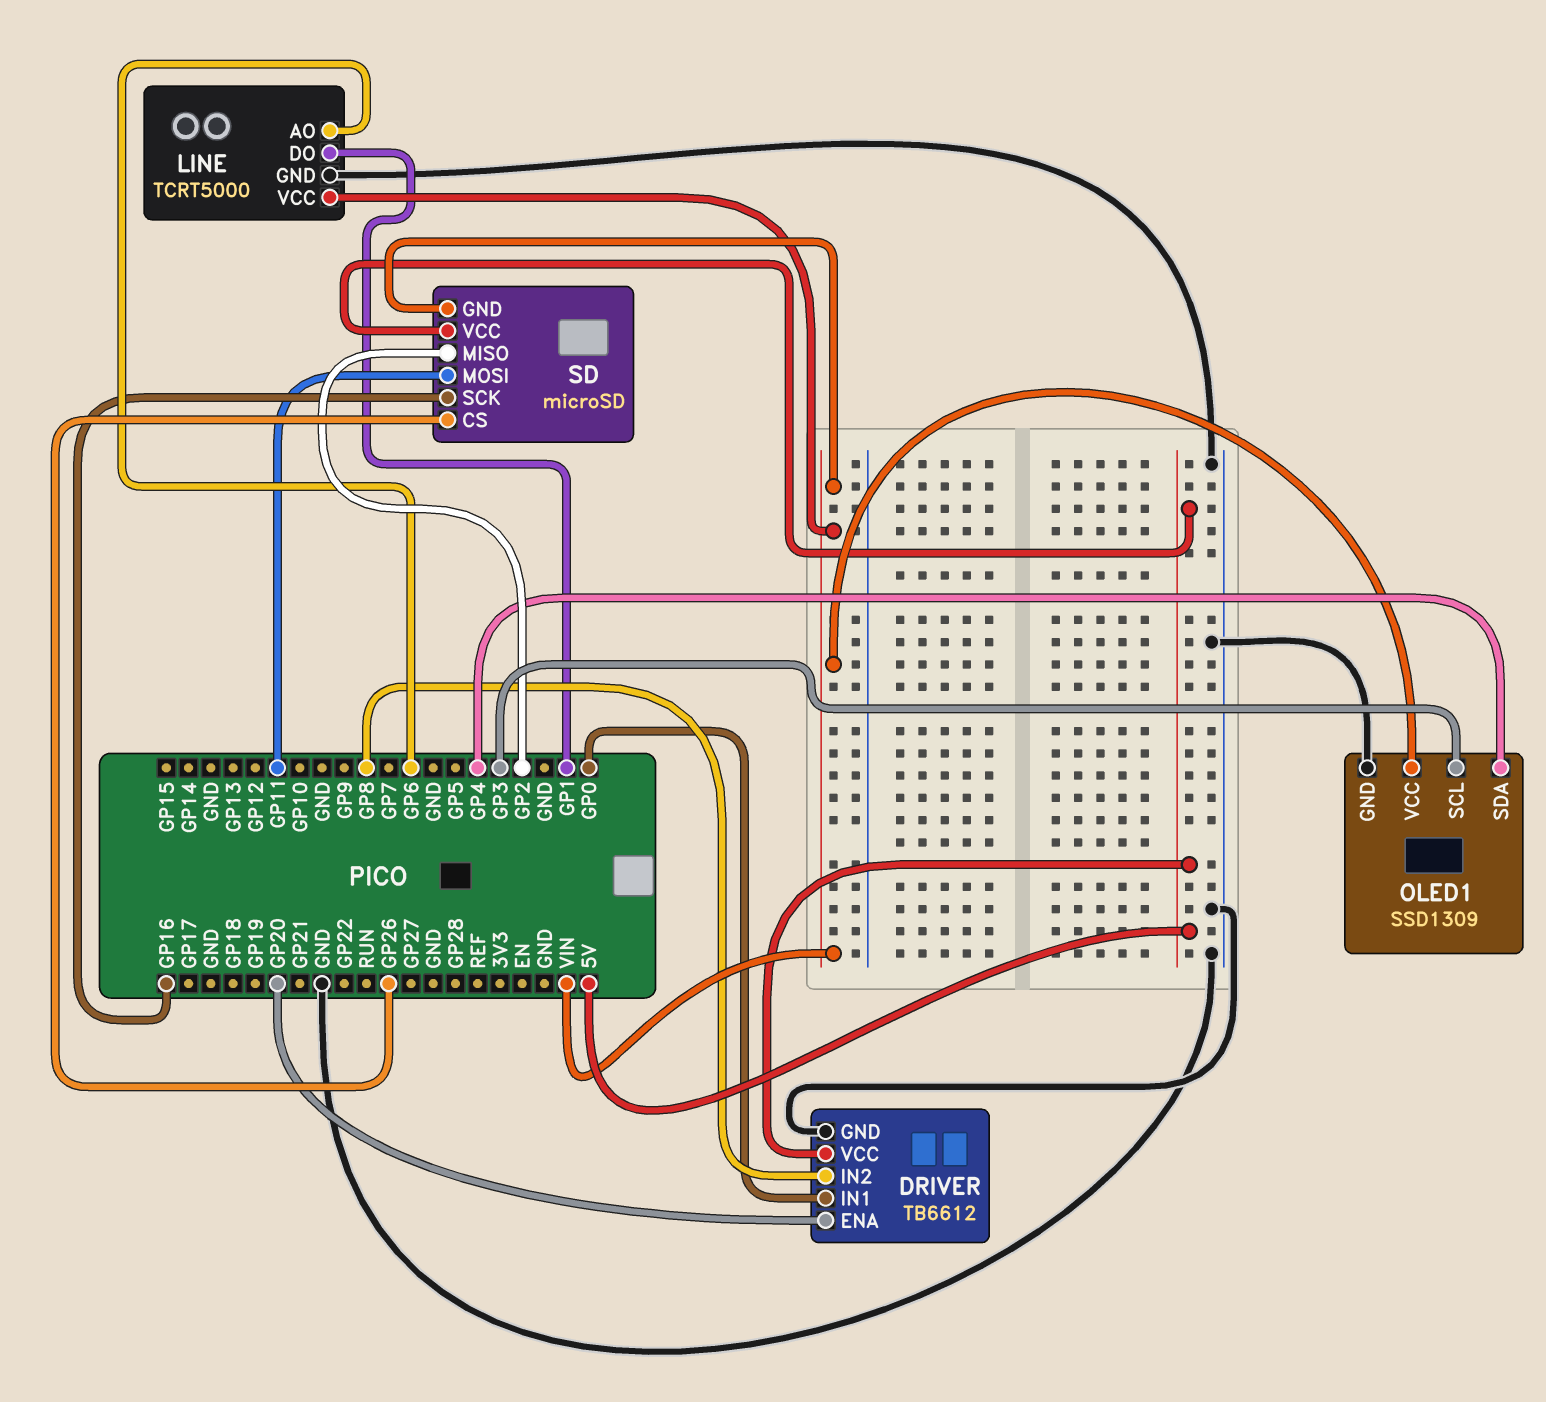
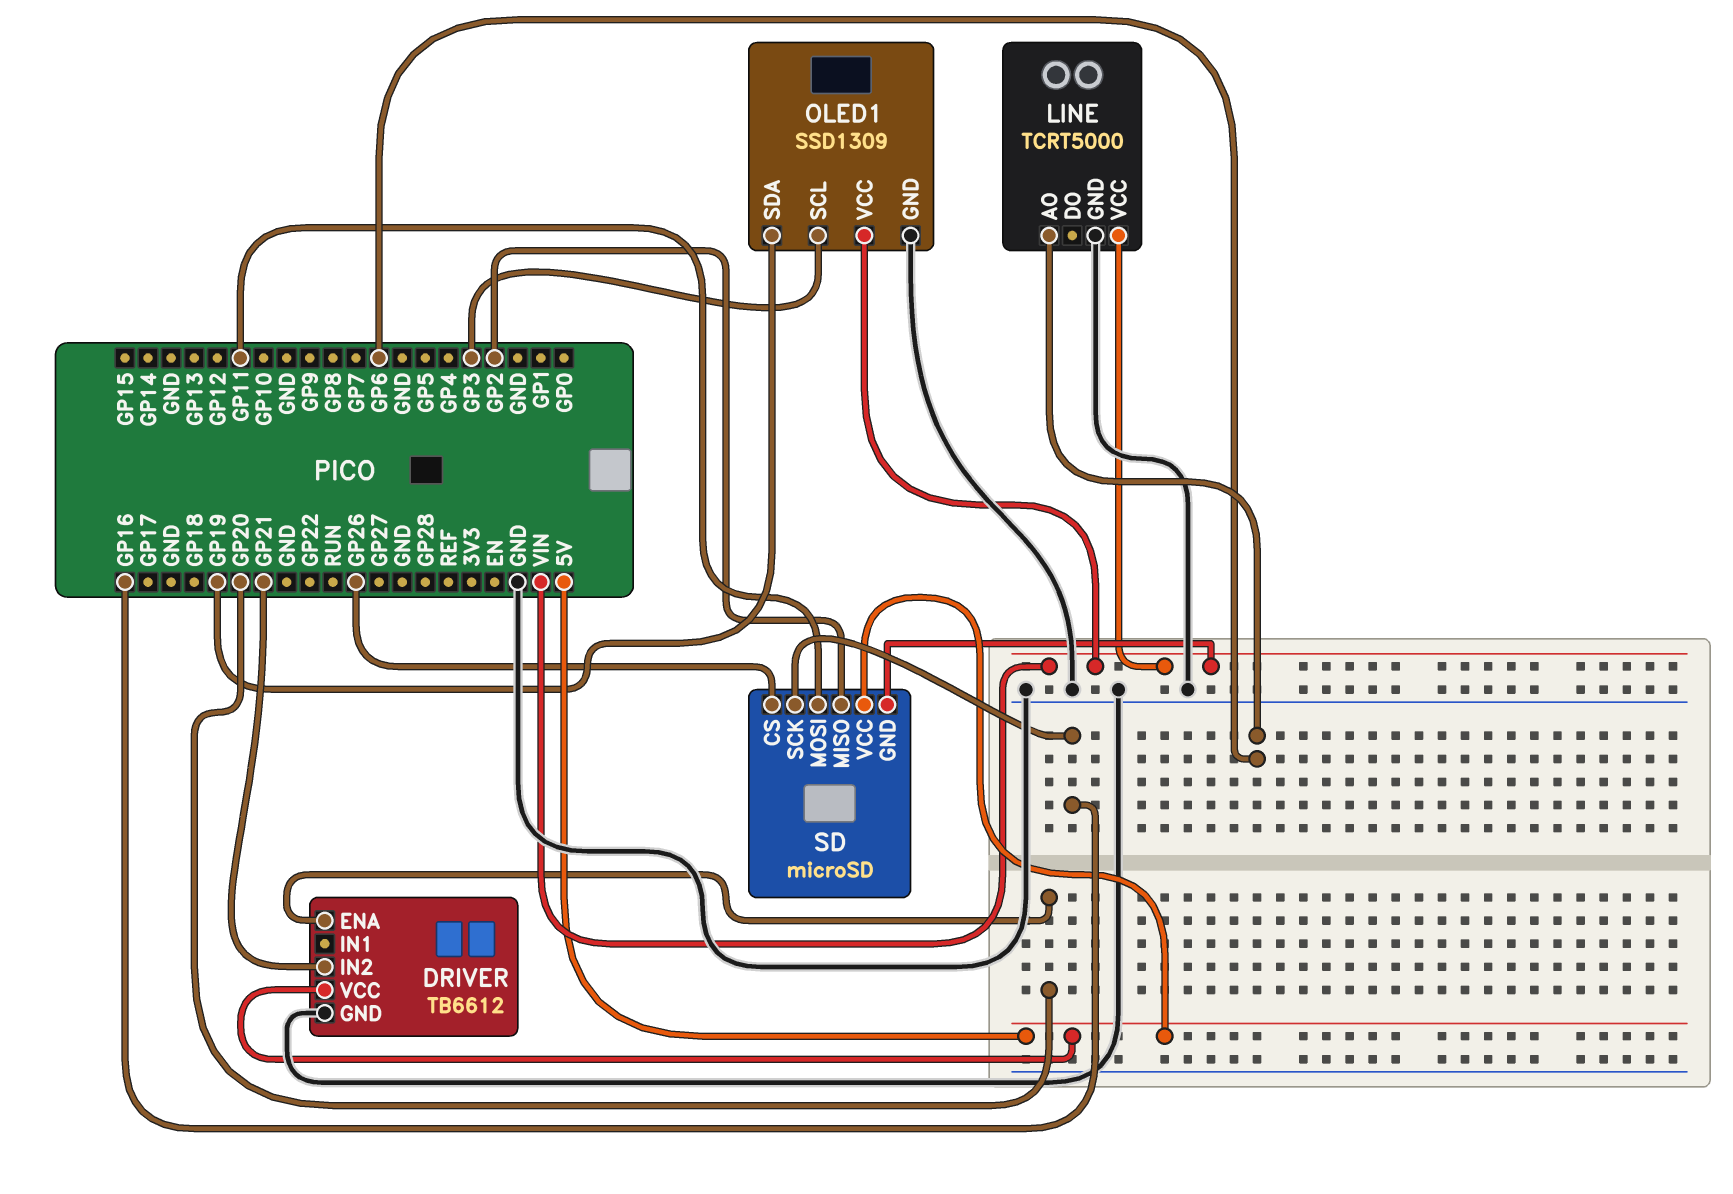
DRIVER pin IN1: GP0 -> none
DRIVER pin IN2: GP8 -> GP21
LINE pin DO: GP1 -> none
OLED1 pin SDA: GP4 -> GP19

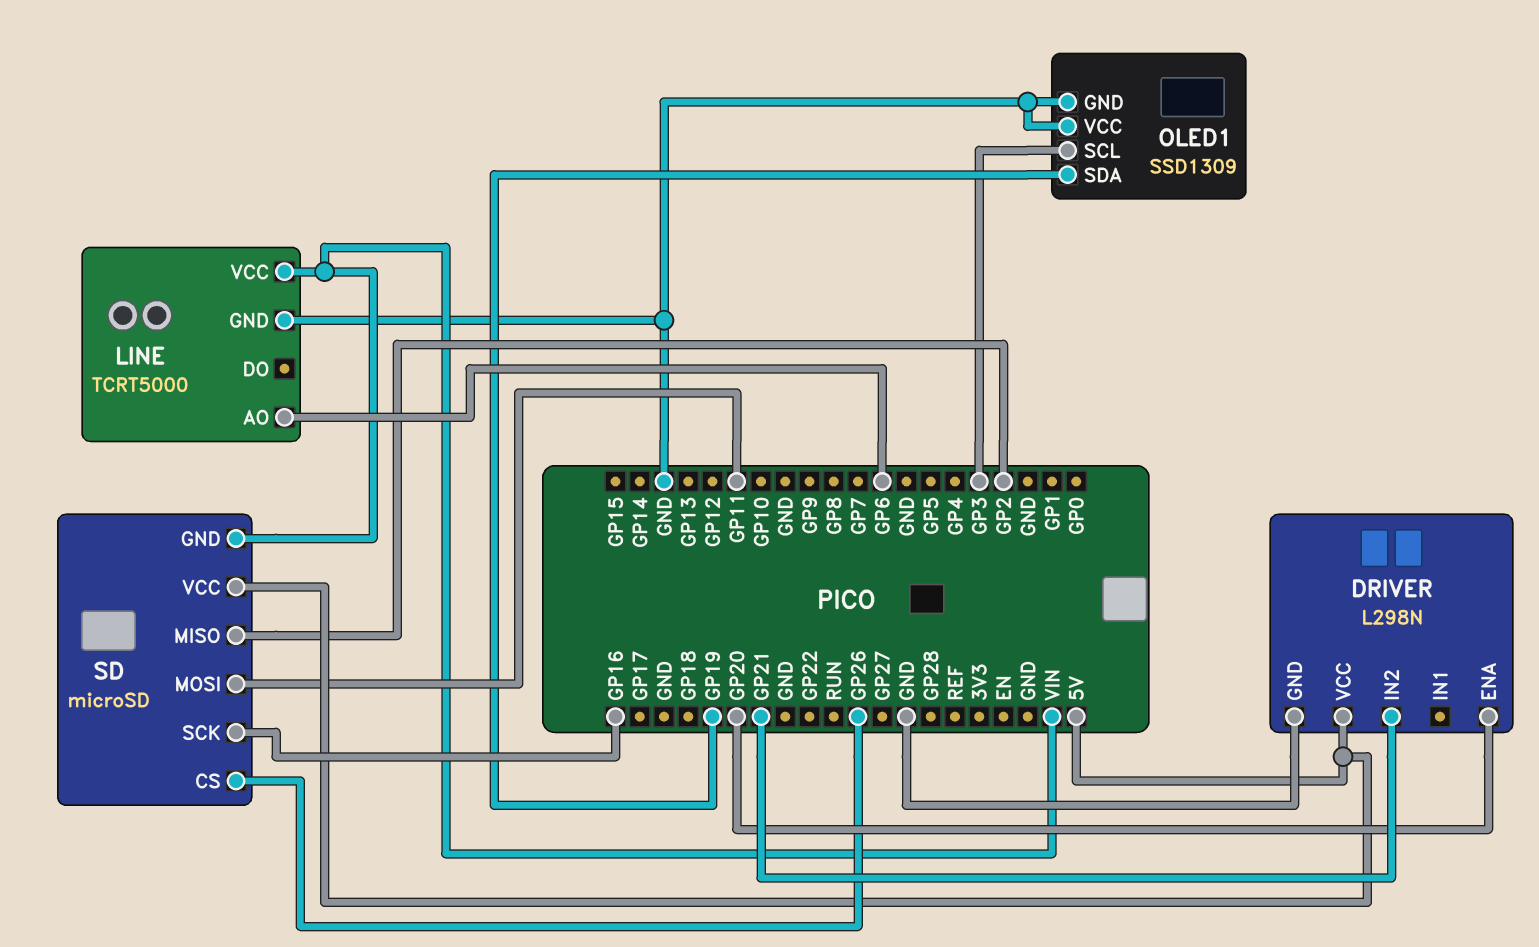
DRIVER: TB6612 -> L298N
OLED1 pin VCC: VIN -> GND

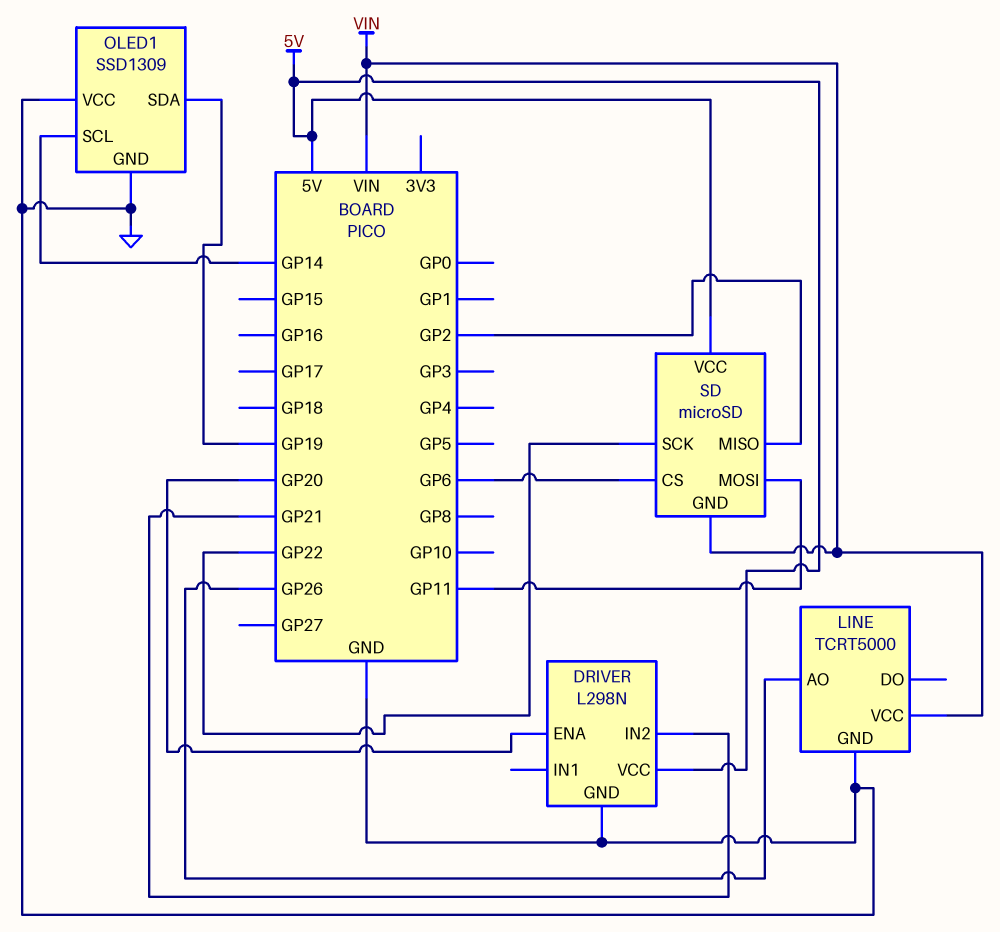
LINE pin AO: GP6 -> GP26
OLED1 pin SCL: GP3 -> GP14
SD pin CS: GP26 -> GP6
SD pin SCK: GP16 -> GP22

